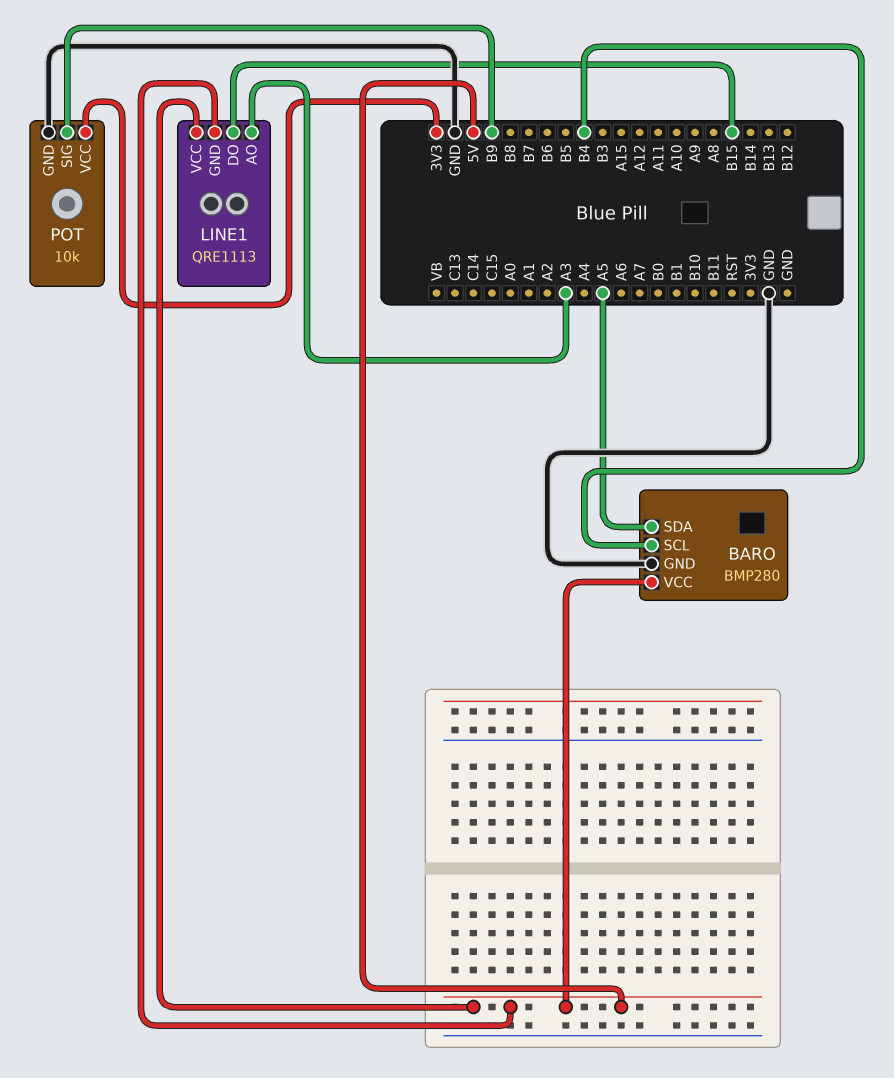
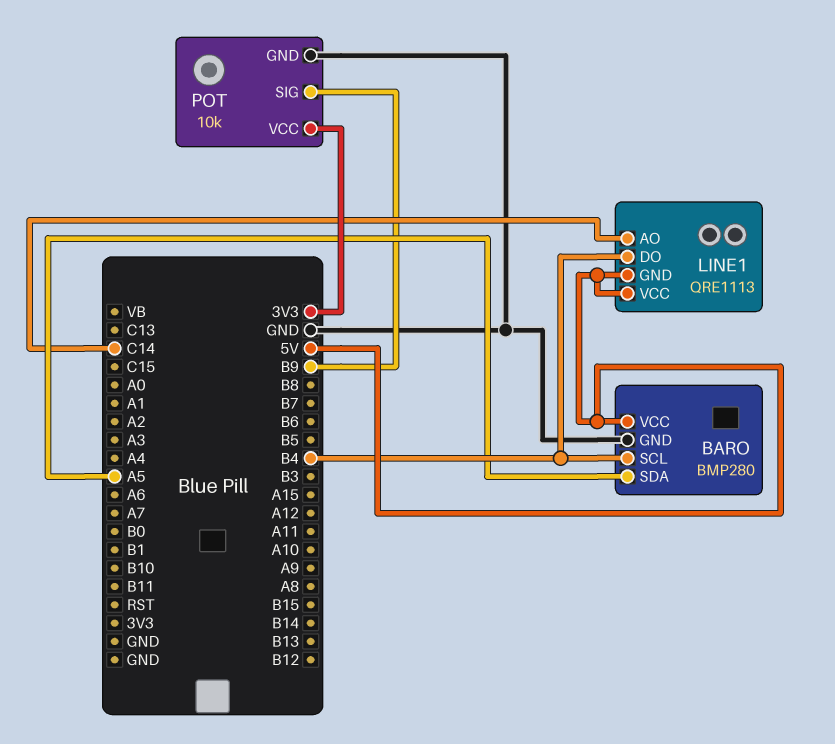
LINE1 pin AO: A3 -> C14
LINE1 pin DO: B15 -> B4

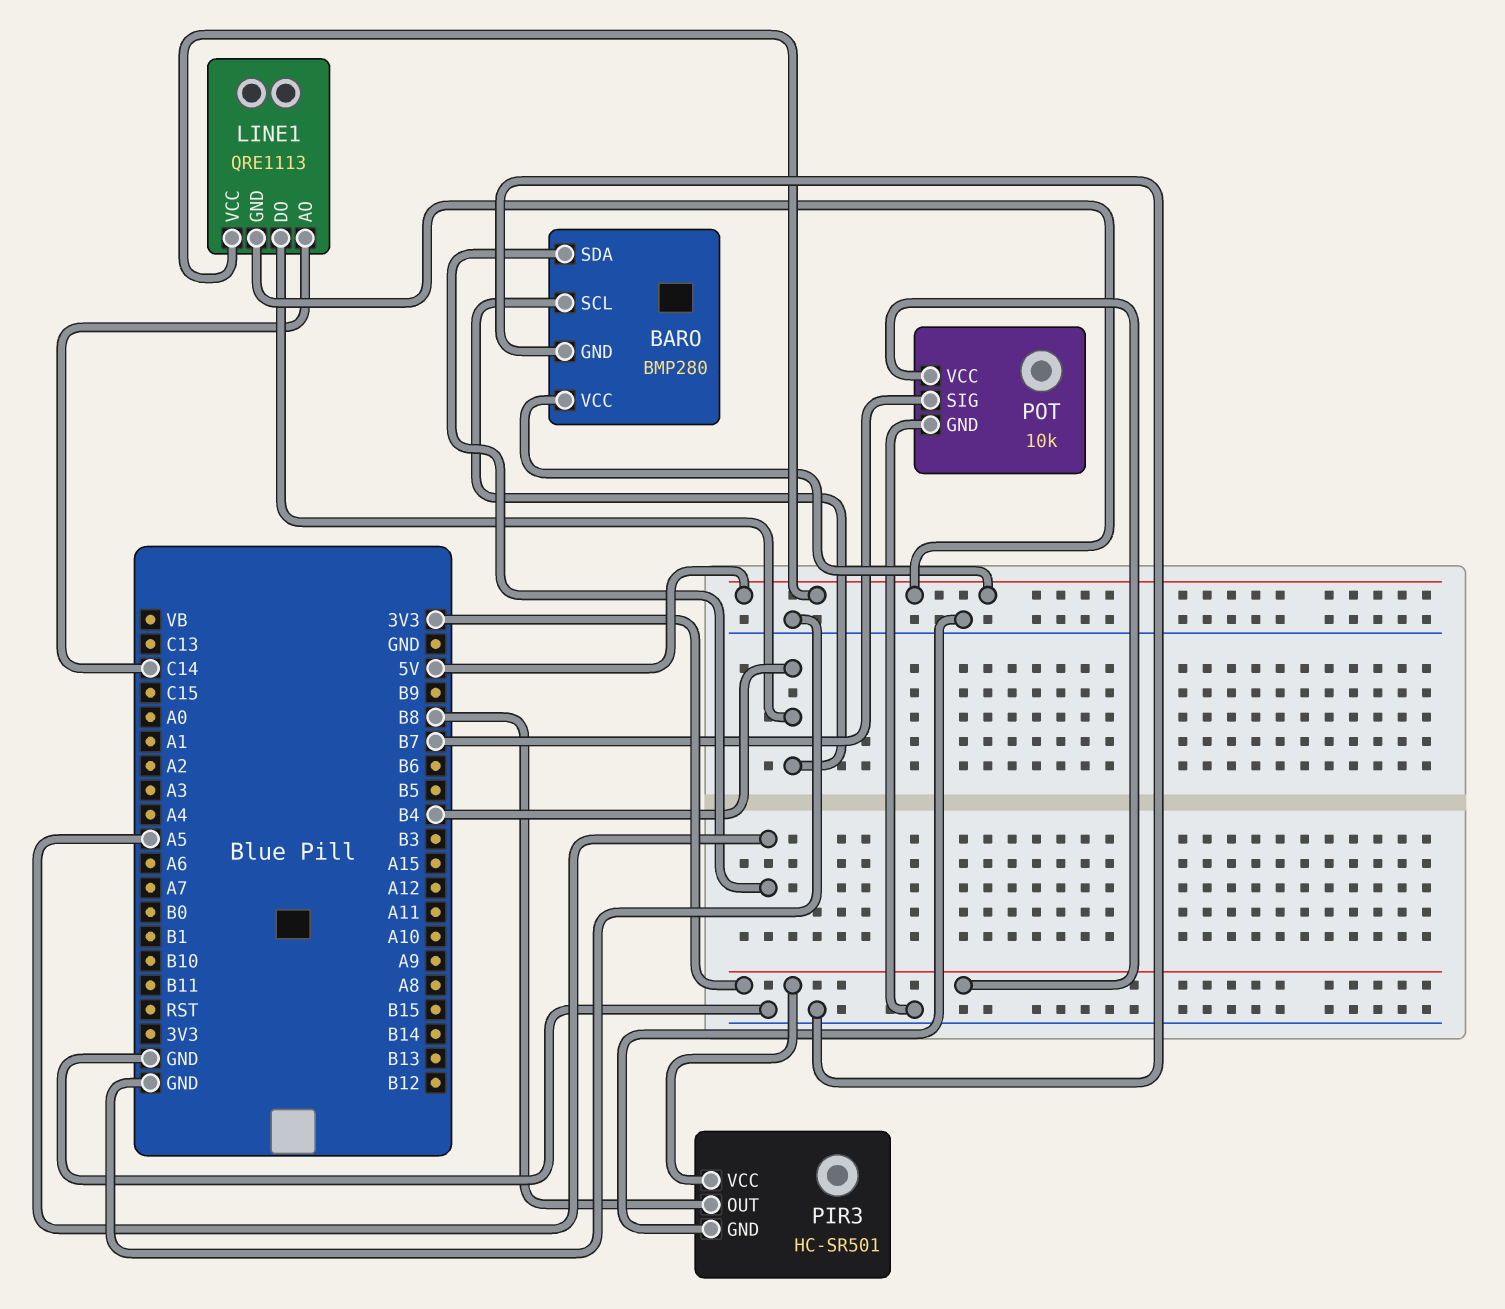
PIR3: none -> HC-SR501
PIR3 pin GND: none -> GND
PIR3 pin OUT: none -> B8
PIR3 pin VCC: none -> 3V3
POT pin SIG: B9 -> B7

